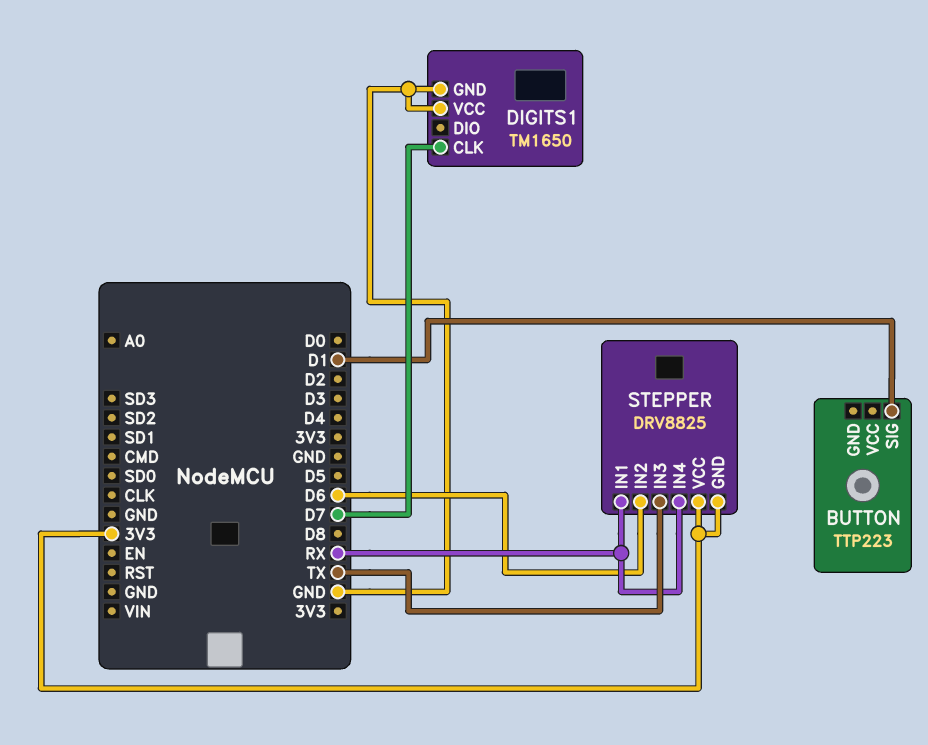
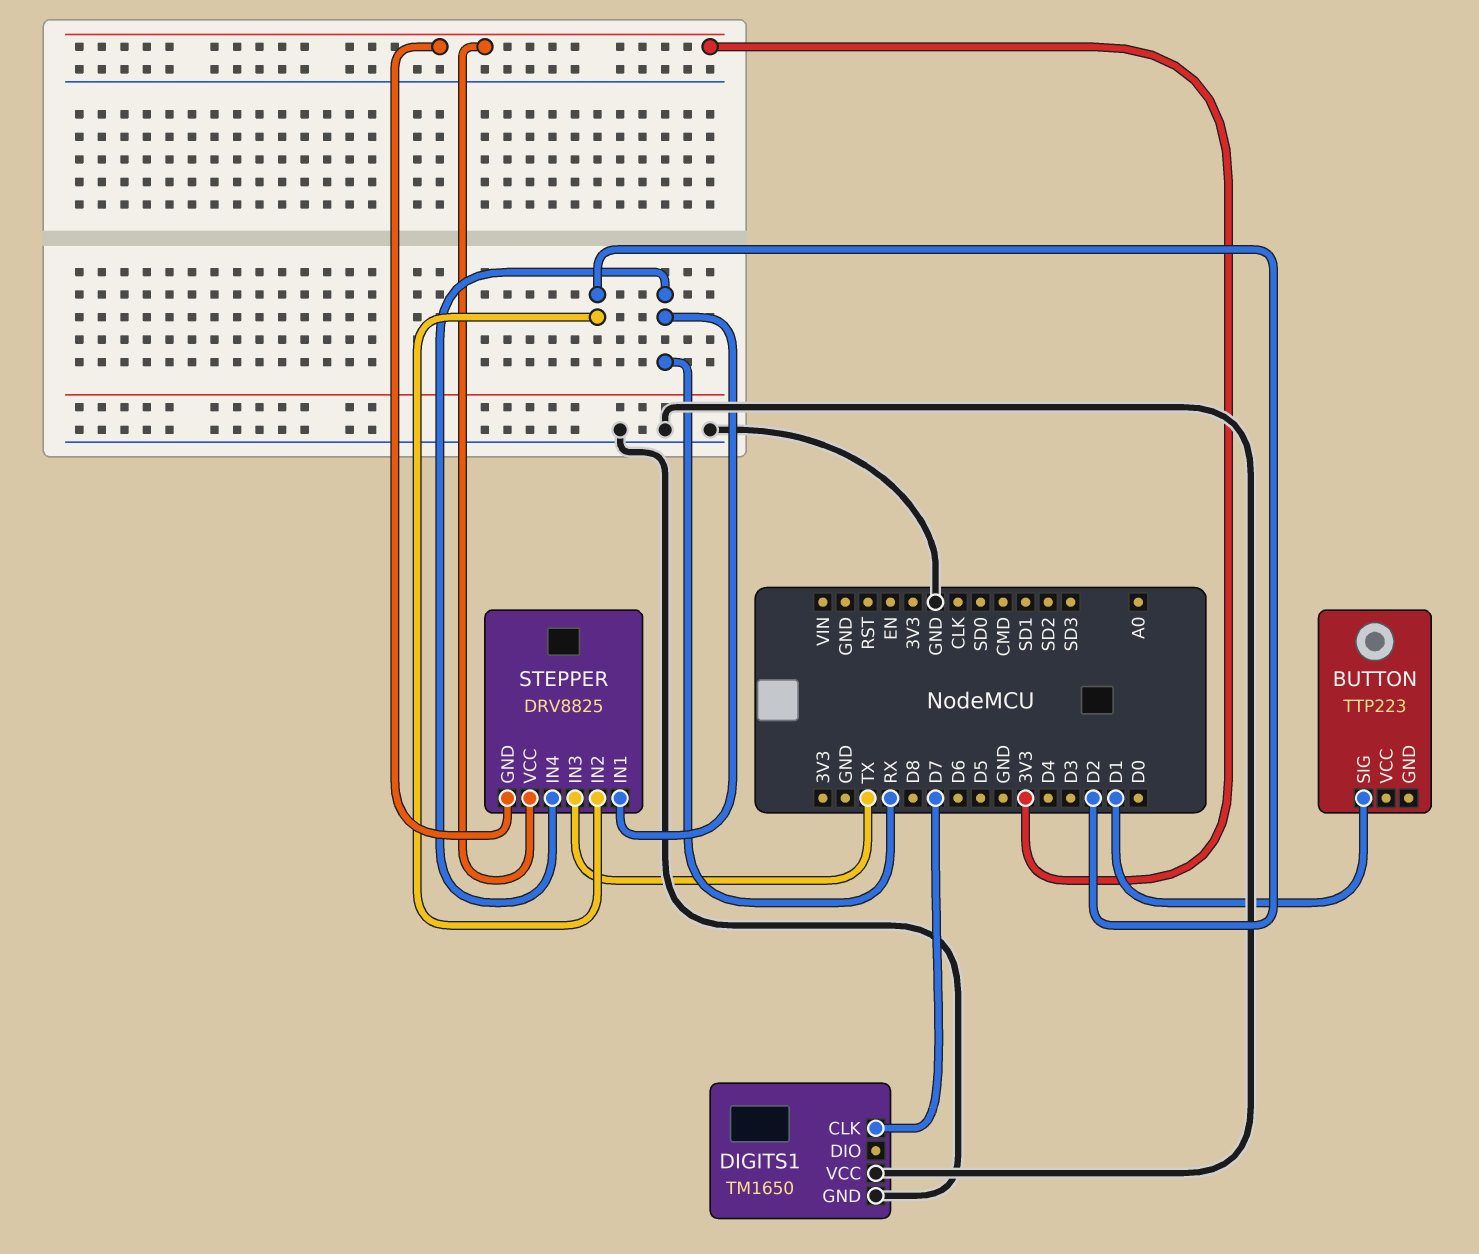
STEPPER pin IN2: D6 -> D2

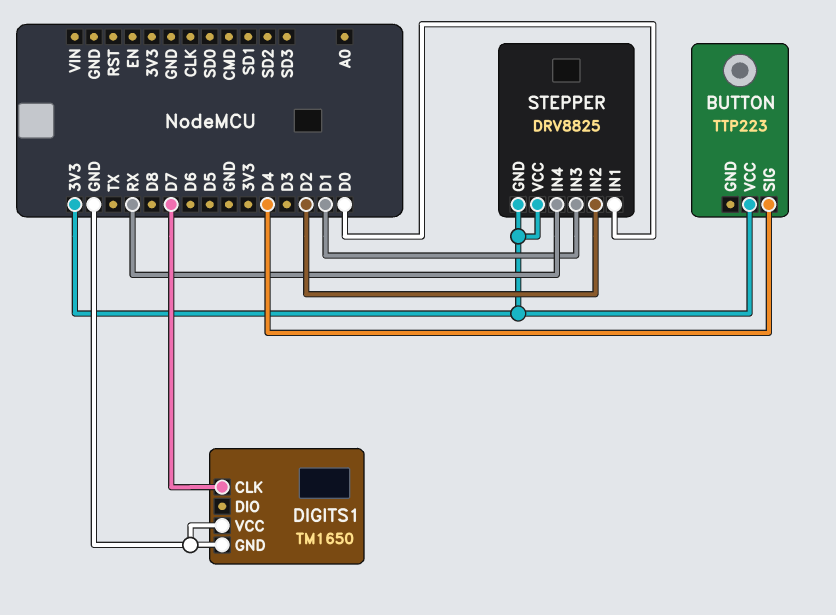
BUTTON pin SIG: D1 -> D4
BUTTON pin VCC: none -> 3V3
STEPPER pin IN1: RX -> D0
STEPPER pin IN3: TX -> D1

